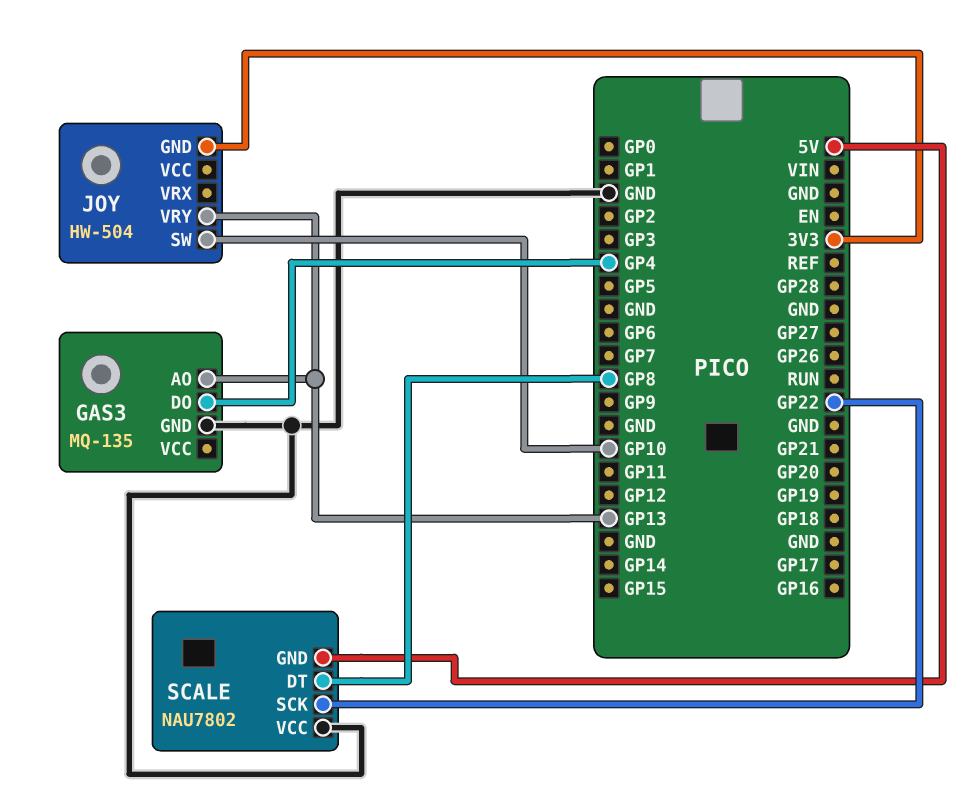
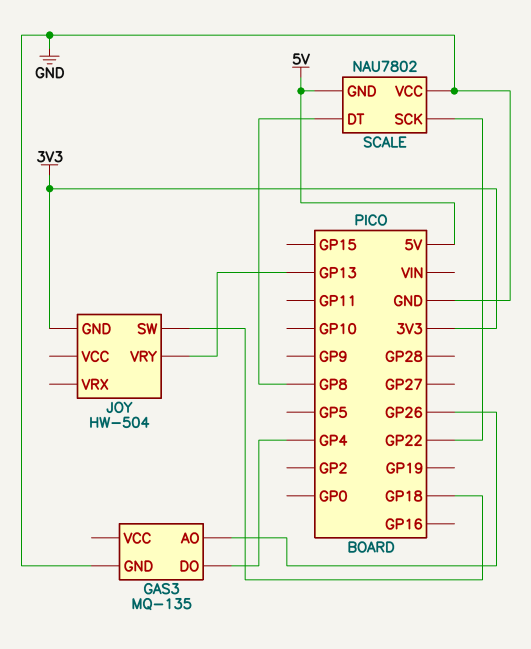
GAS3 pin AO: GP13 -> GP26
JOY pin SW: GP10 -> GP18

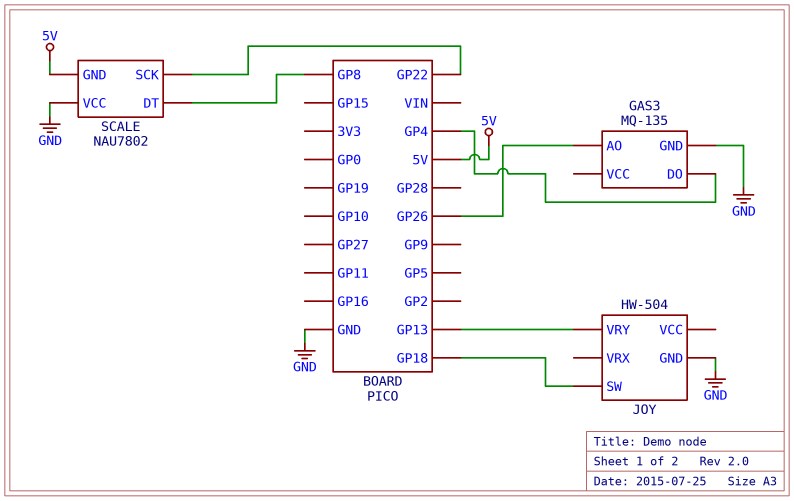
JOY pin GND: 3V3 -> GND

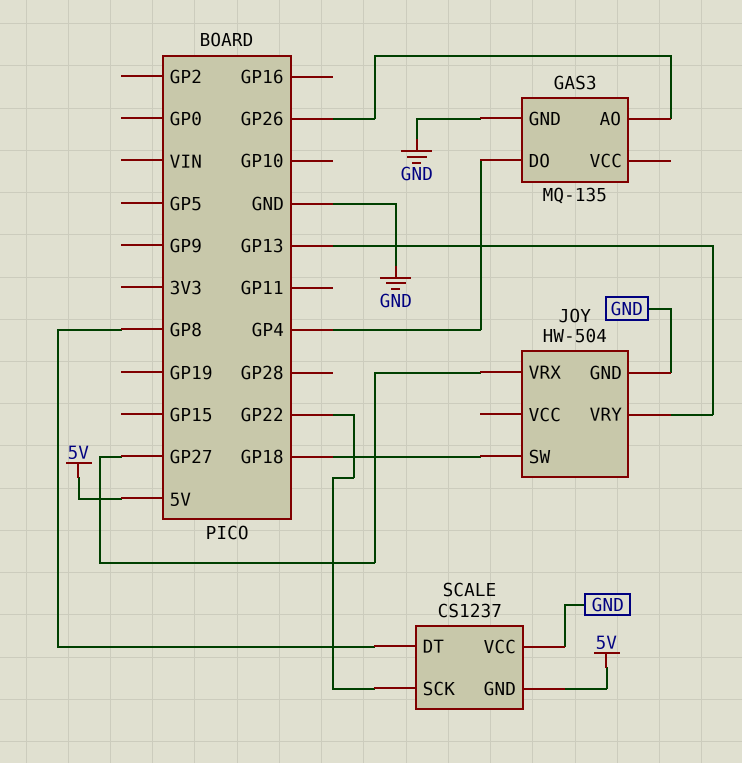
JOY pin VRX: none -> GP27
SCALE: NAU7802 -> CS1237

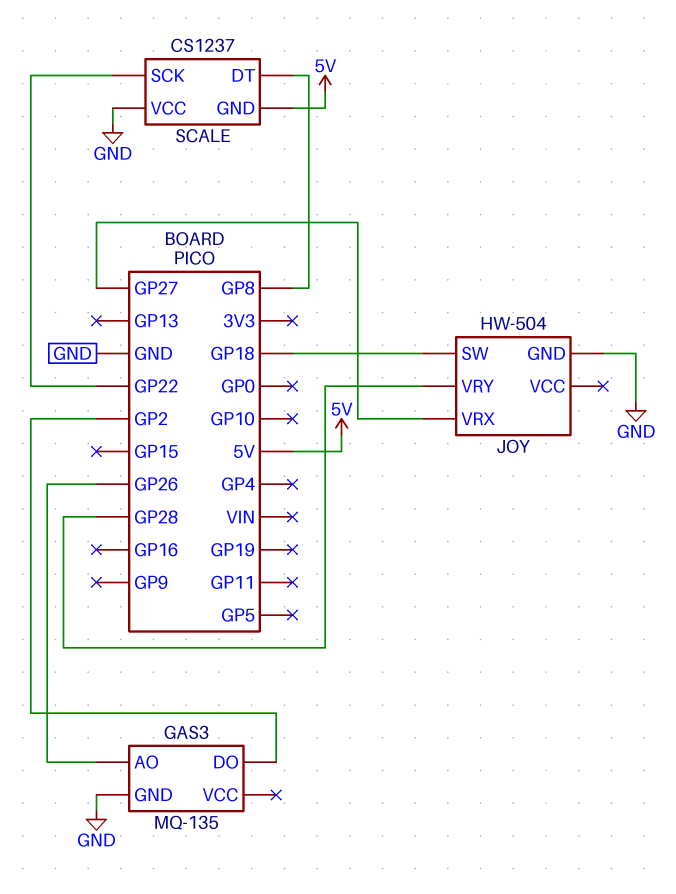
GAS3 pin DO: GP4 -> GP2
JOY pin VRY: GP13 -> GP28

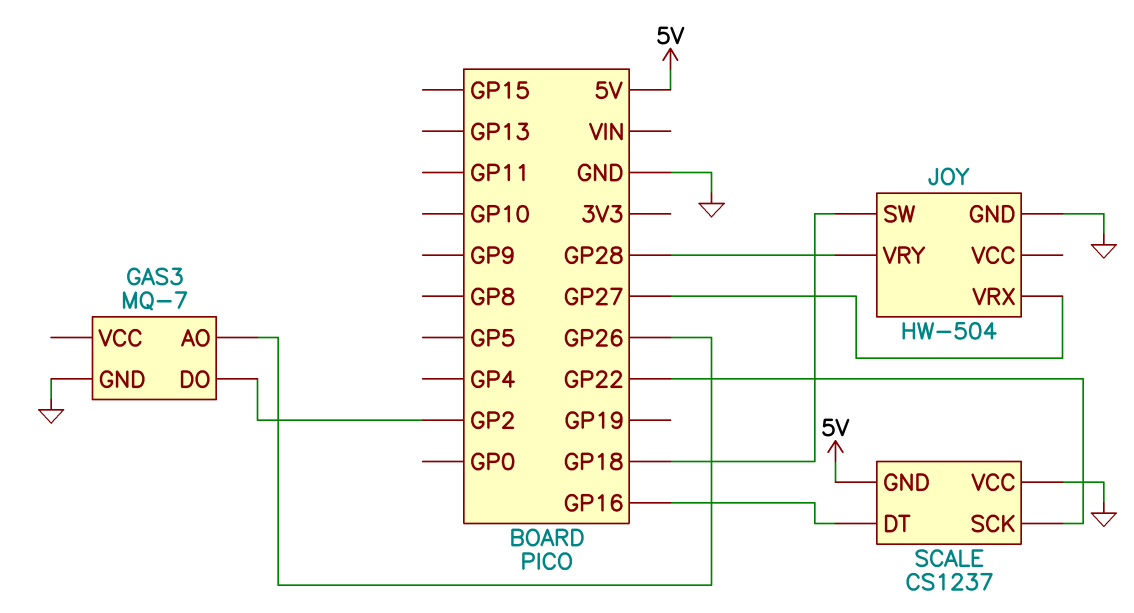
GAS3: MQ-135 -> MQ-7
SCALE pin DT: GP8 -> GP16

